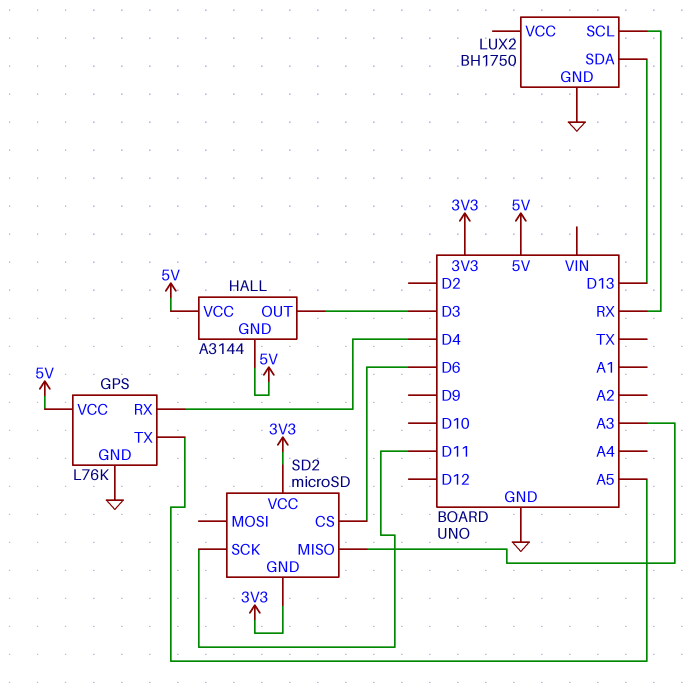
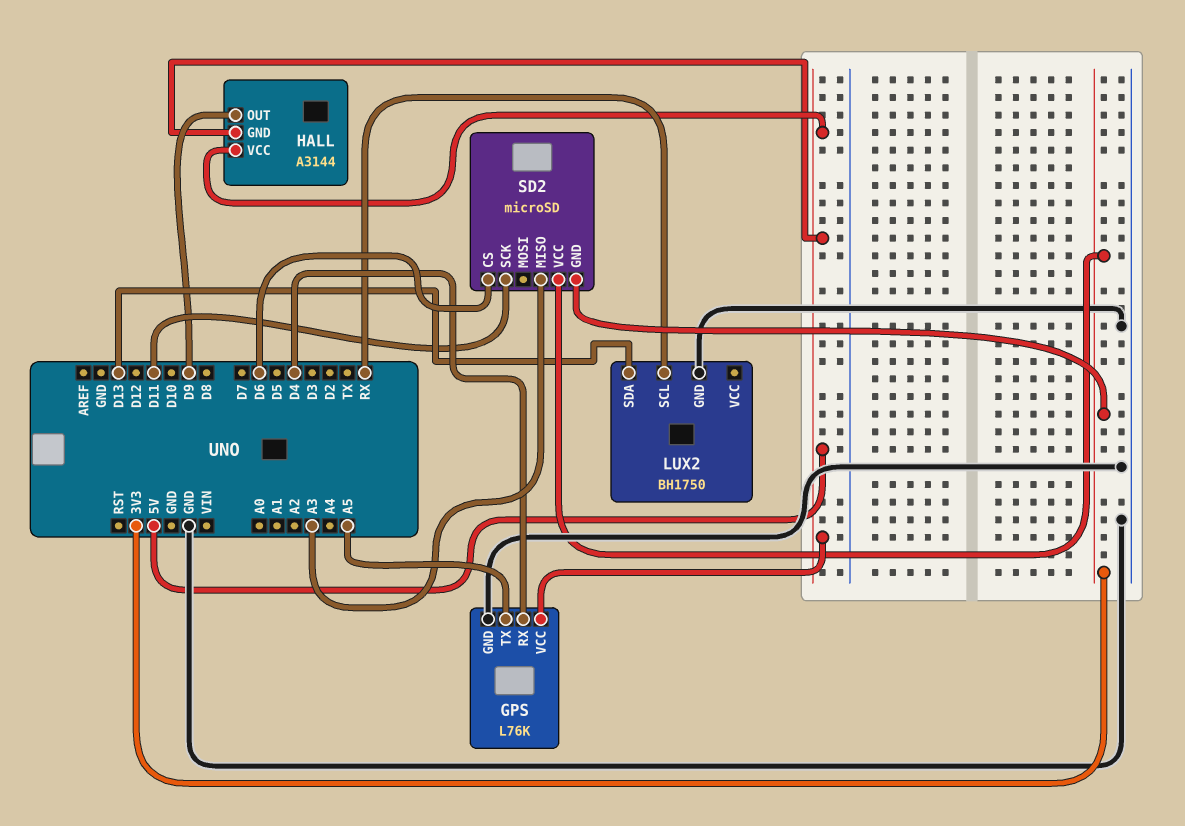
HALL pin OUT: D3 -> D9

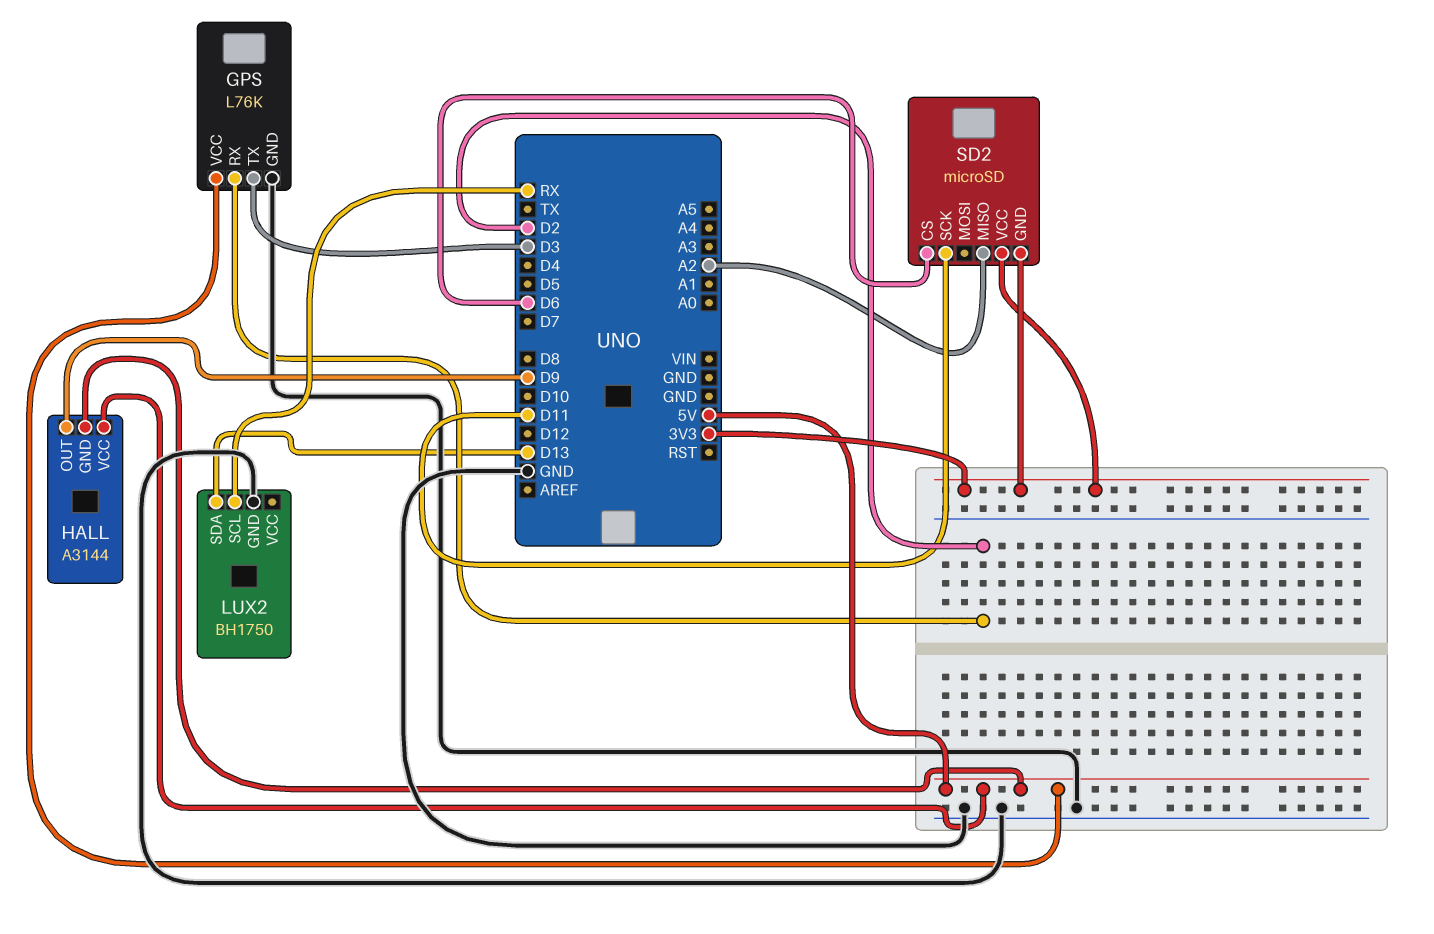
GPS pin RX: D4 -> D2
GPS pin TX: A5 -> D3
SD2 pin MISO: A3 -> A2

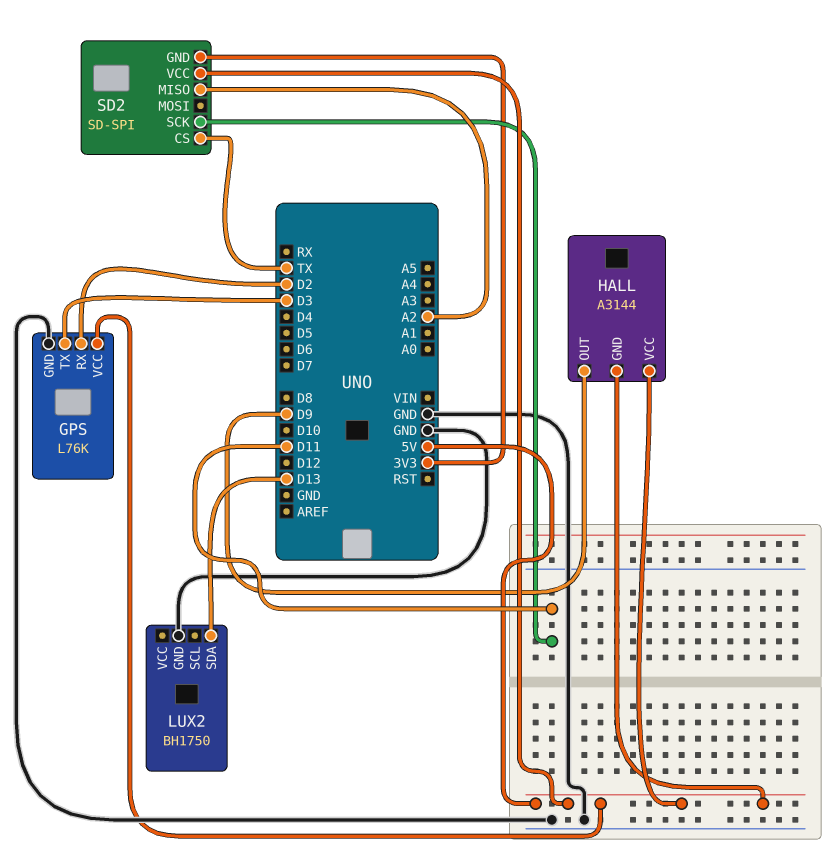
LUX2 pin SCL: RX -> none
SD2: microSD -> SD-SPI
SD2 pin CS: D6 -> TX
SD2 pin VCC: 3V3 -> 5V

